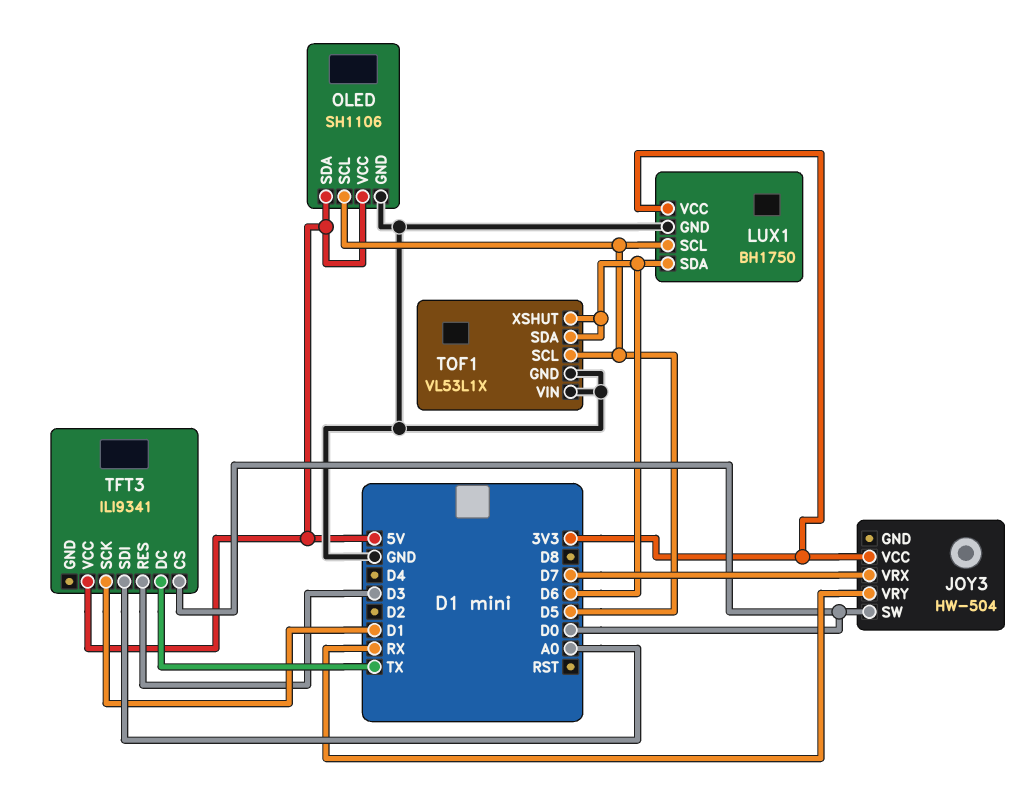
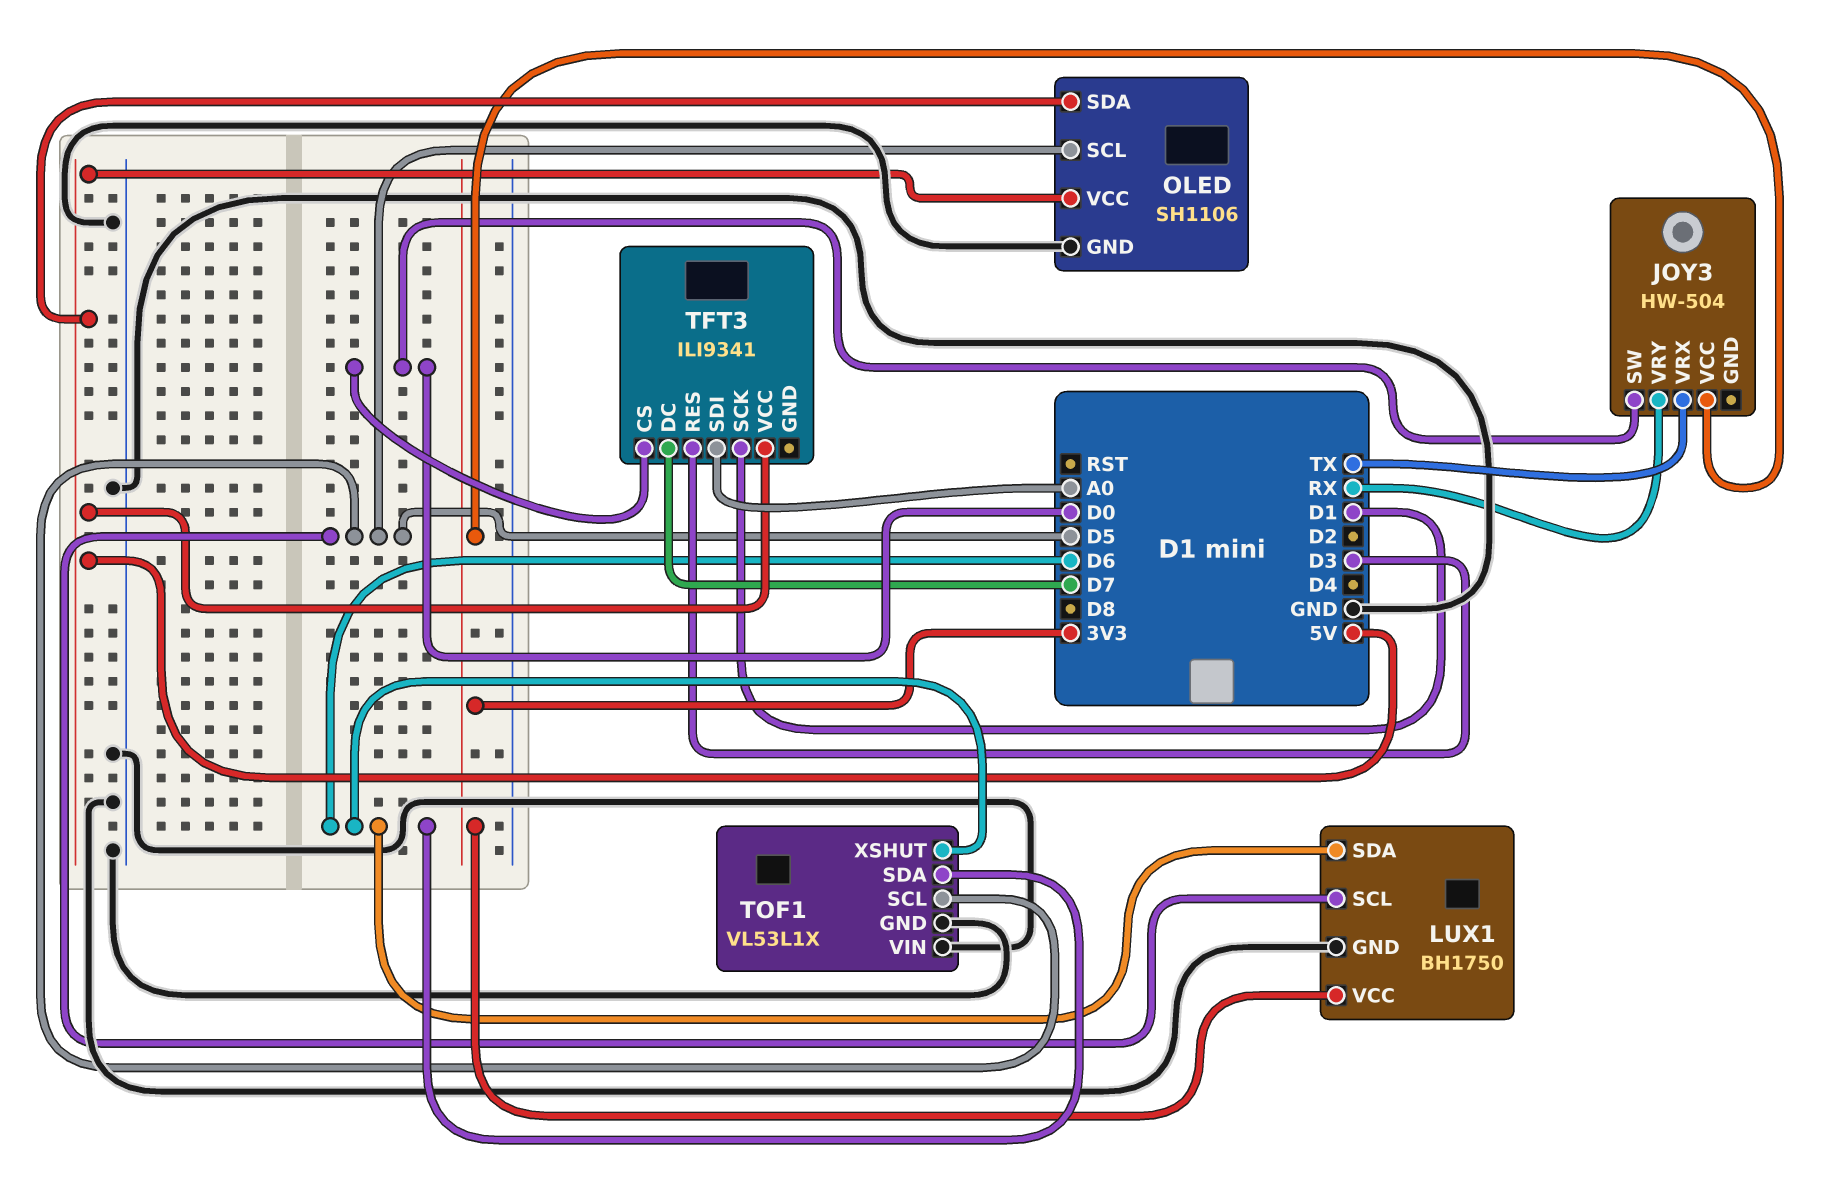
JOY3 pin VRX: D7 -> TX
TFT3 pin DC: TX -> D7

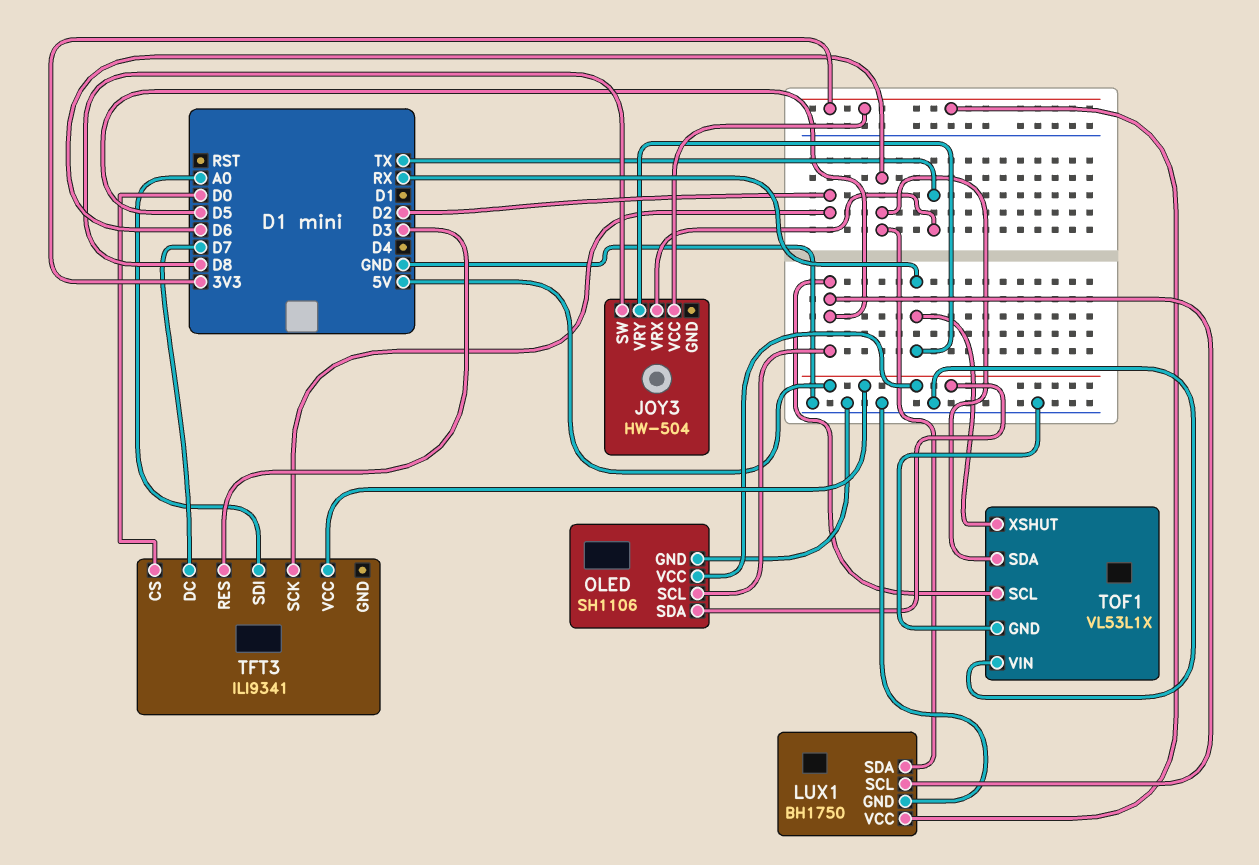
JOY3 pin SW: D0 -> D8
TFT3 pin SCK: D1 -> D2
TOF1 pin XSHUT: D6 -> RX

